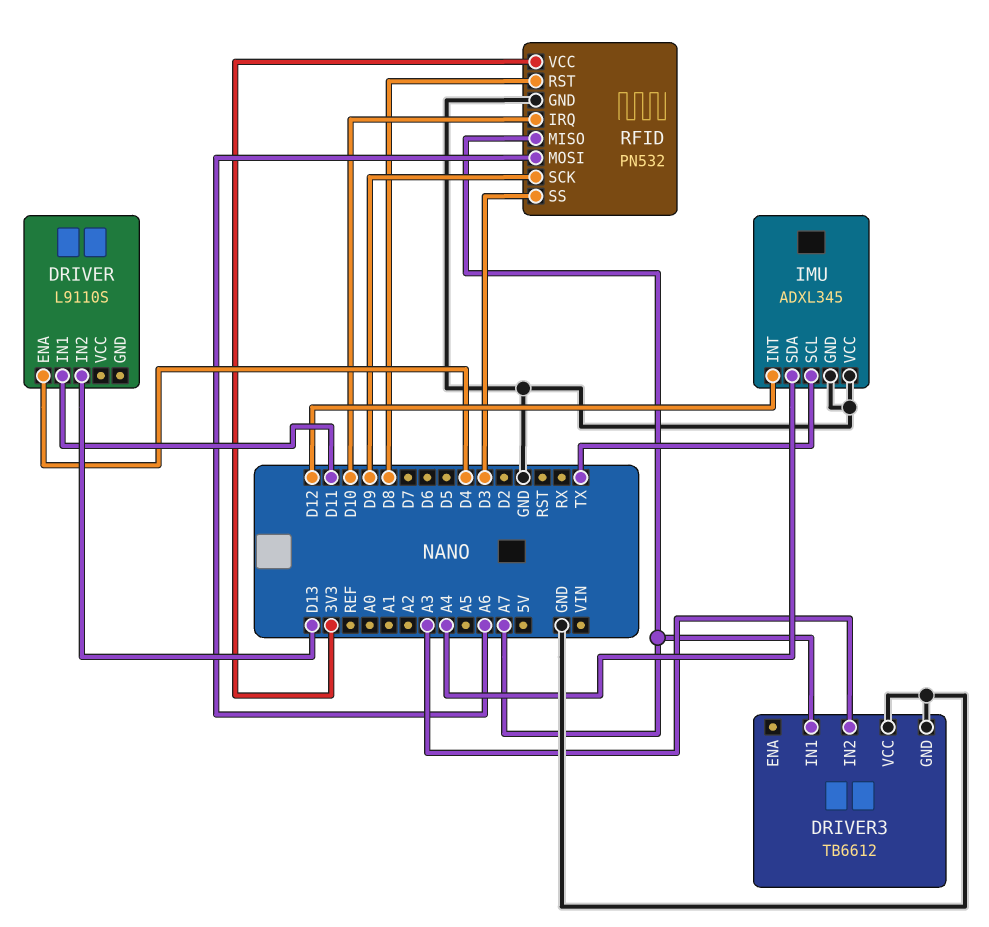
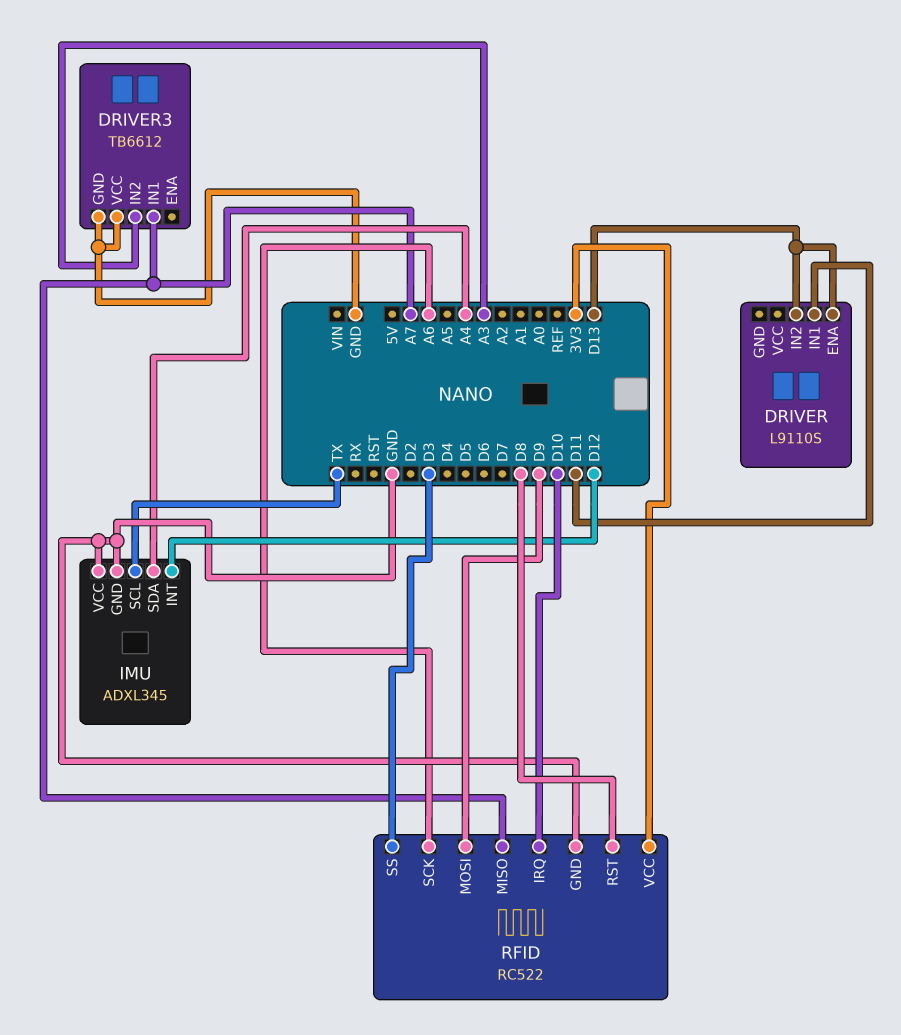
DRIVER pin ENA: D4 -> D13
RFID: PN532 -> RC522
RFID pin MOSI: A6 -> D9
RFID pin SCK: D9 -> A6

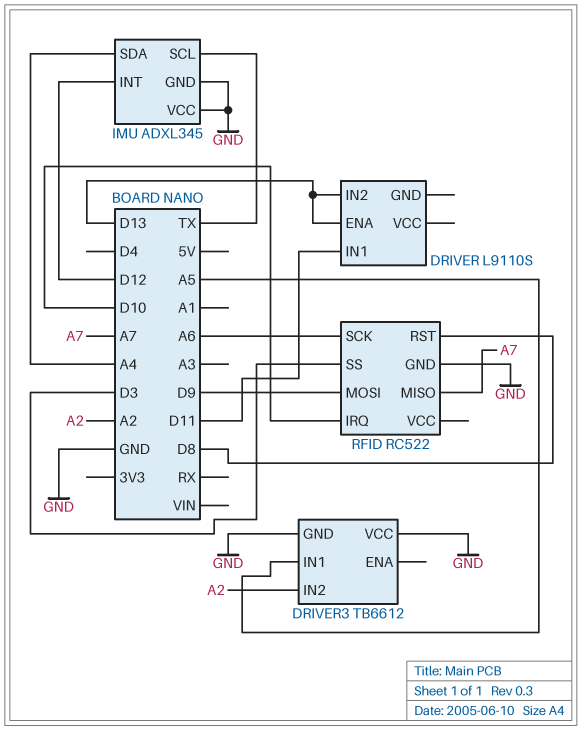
DRIVER3 pin IN1: A7 -> A5
DRIVER3 pin IN2: A3 -> A2
RFID pin VCC: 3V3 -> none

